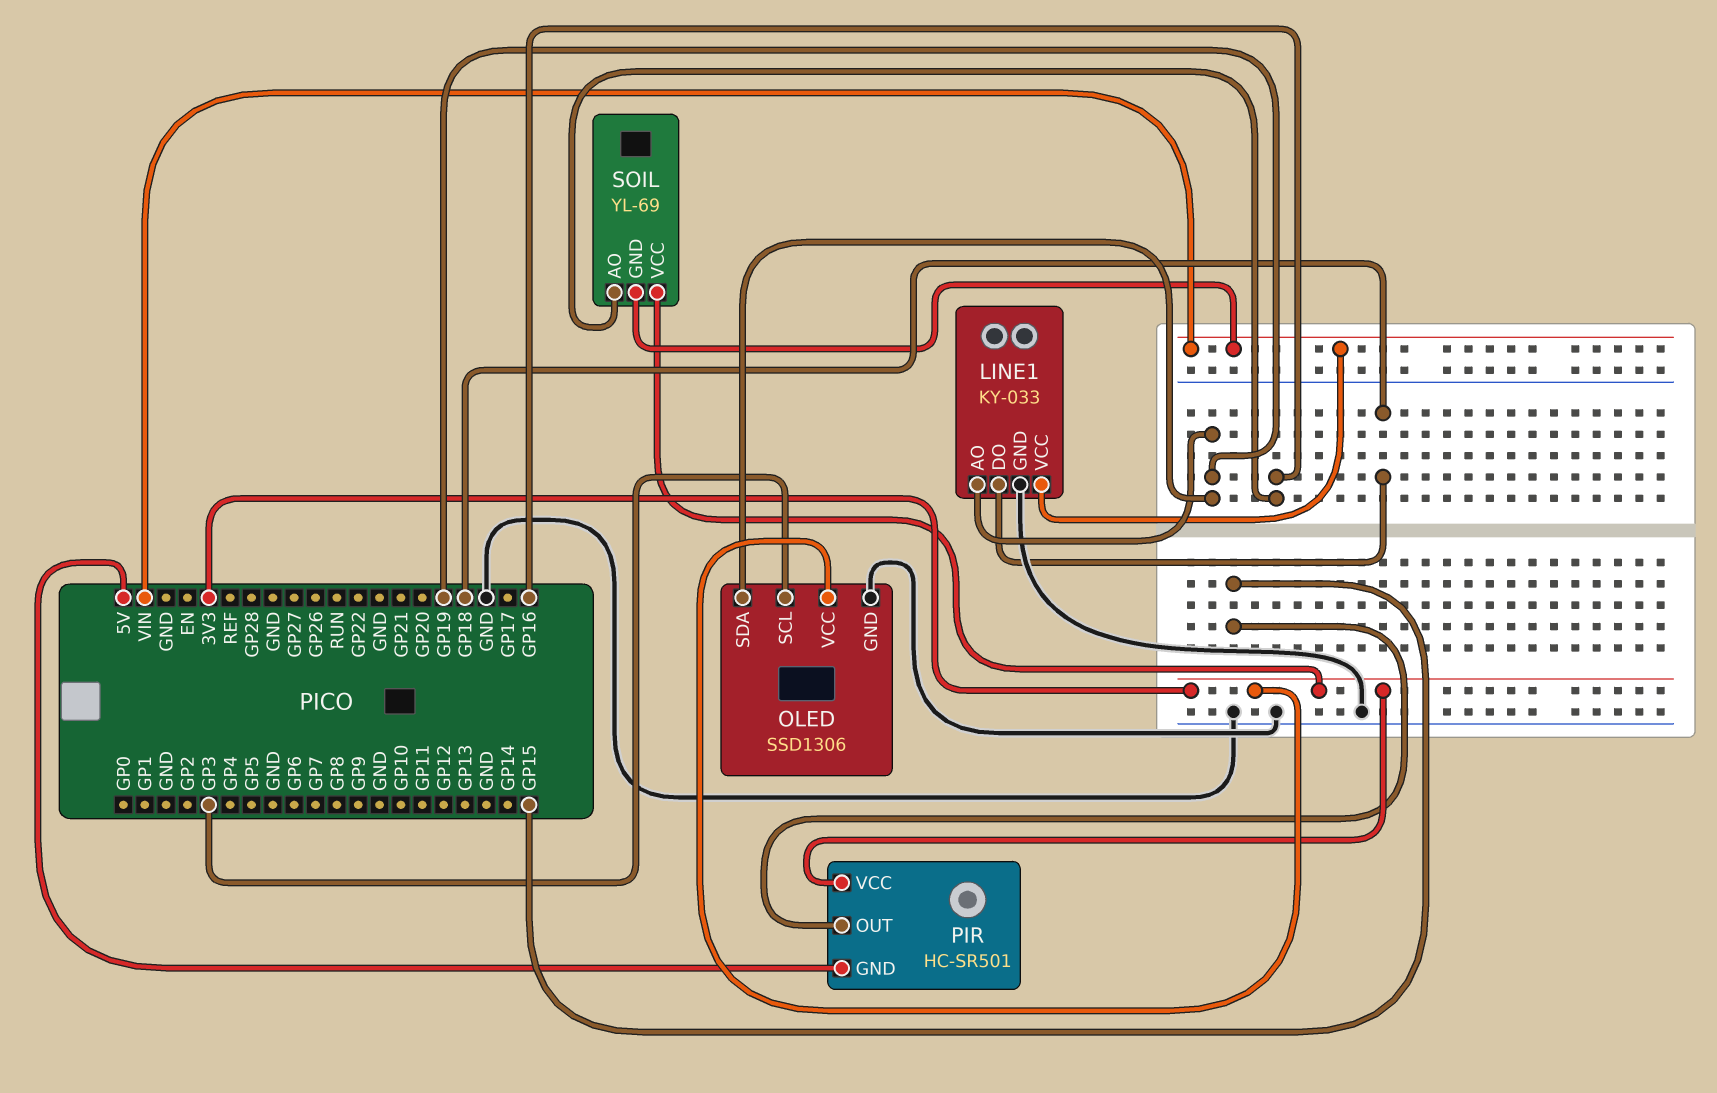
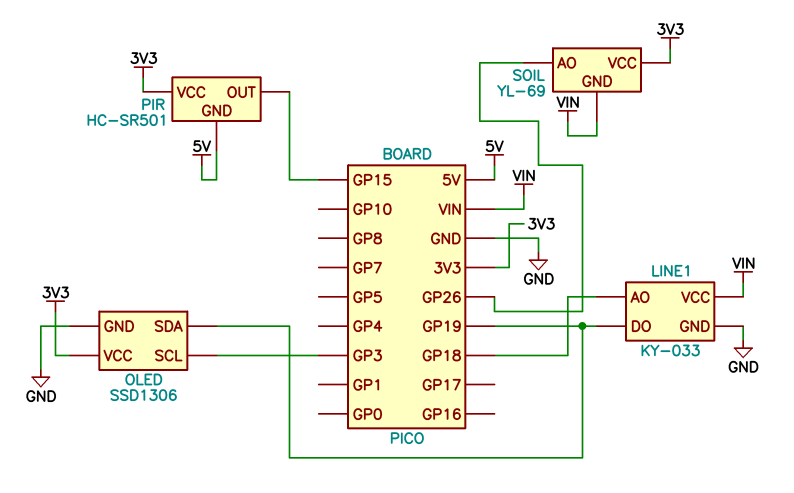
LINE1 pin AO: GP19 -> GP18
LINE1 pin DO: GP18 -> GP19
SOIL pin AO: GP16 -> GP26

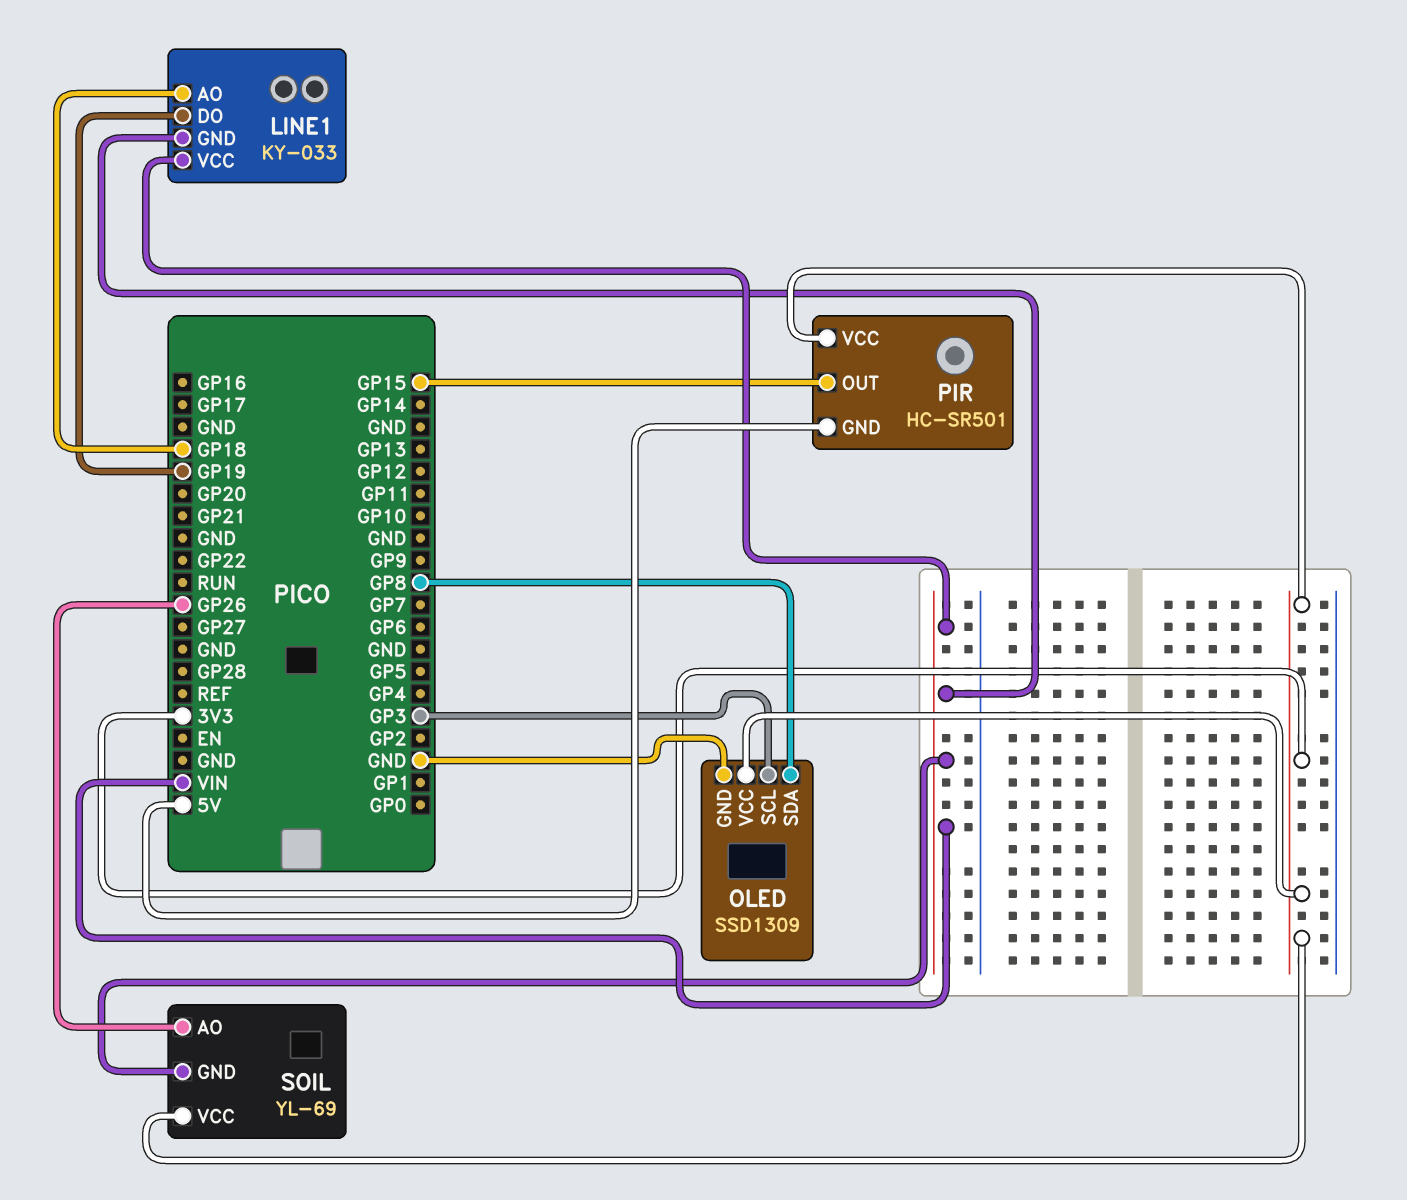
LINE1 pin GND: GND -> VIN
OLED: SSD1306 -> SSD1309
OLED pin SDA: GP19 -> GP8

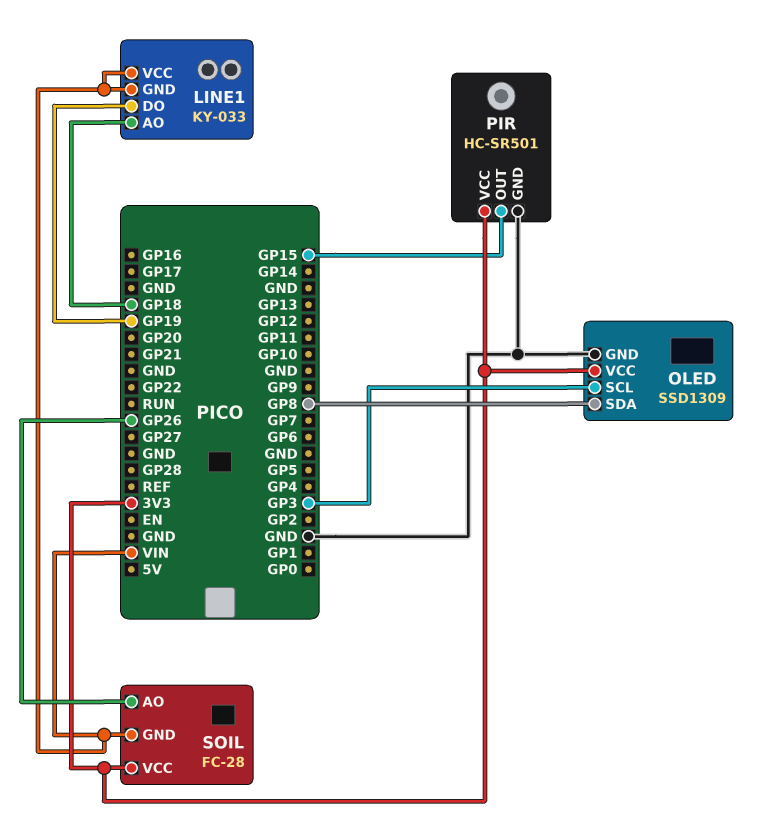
PIR pin GND: 5V -> GND
SOIL: YL-69 -> FC-28

